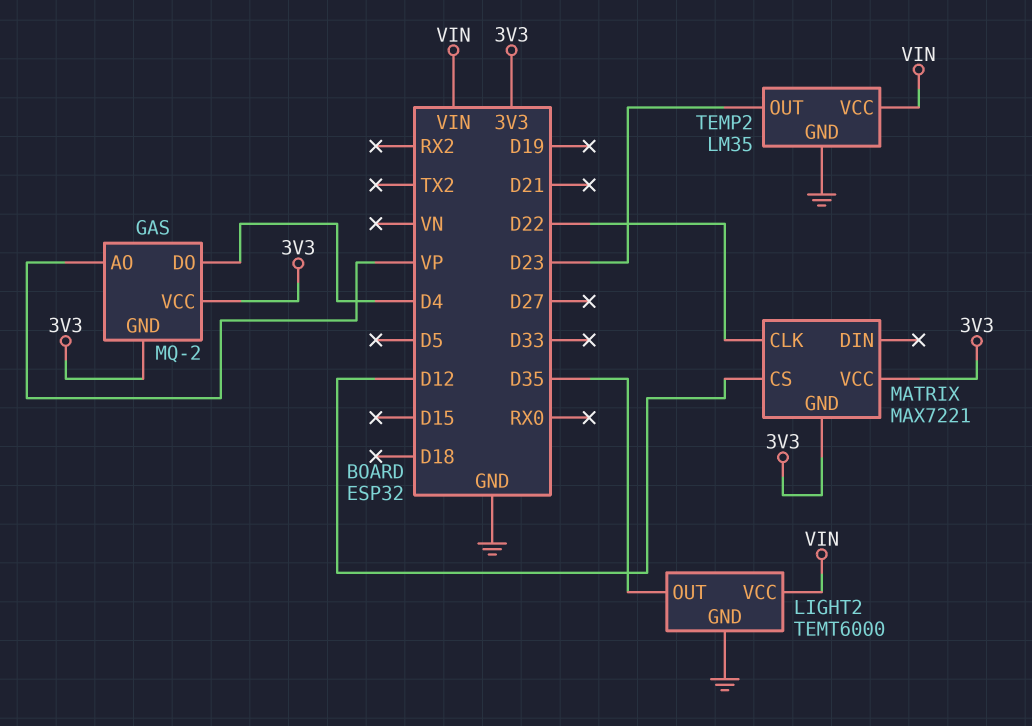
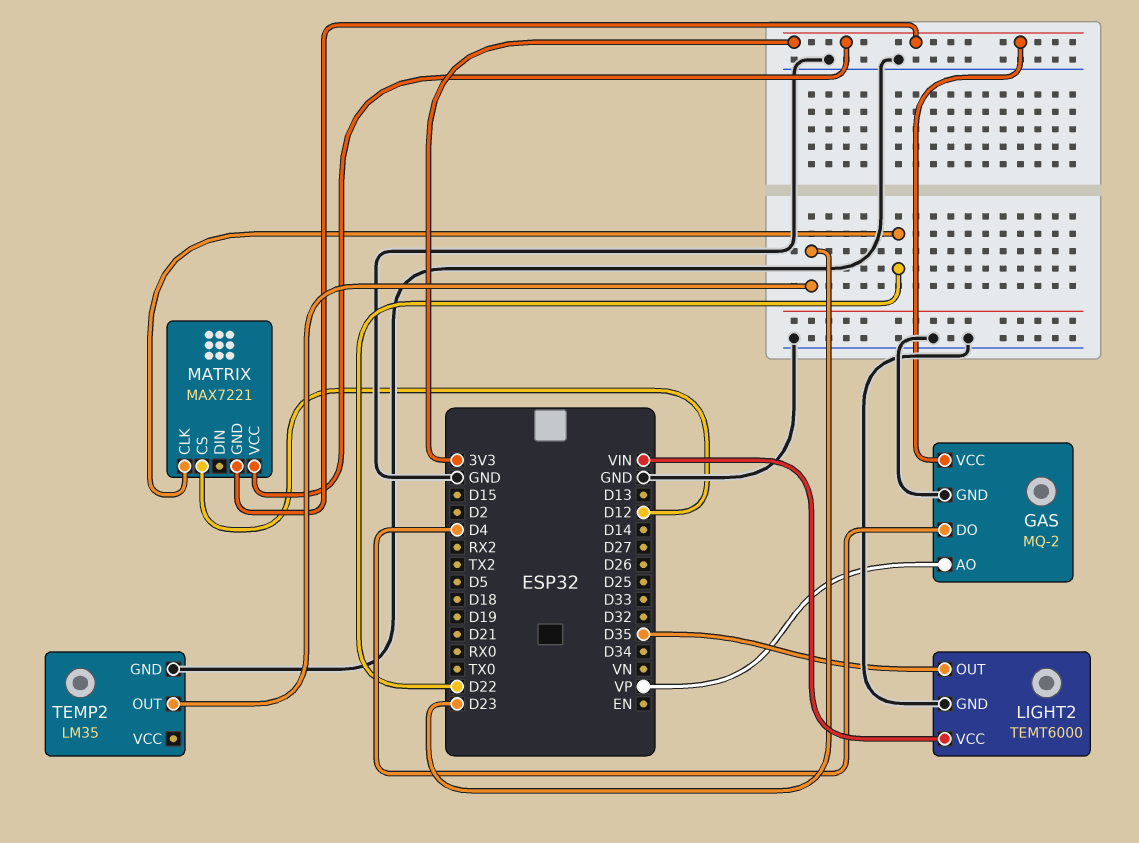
GAS pin GND: 3V3 -> GND
TEMP2 pin VCC: VIN -> none

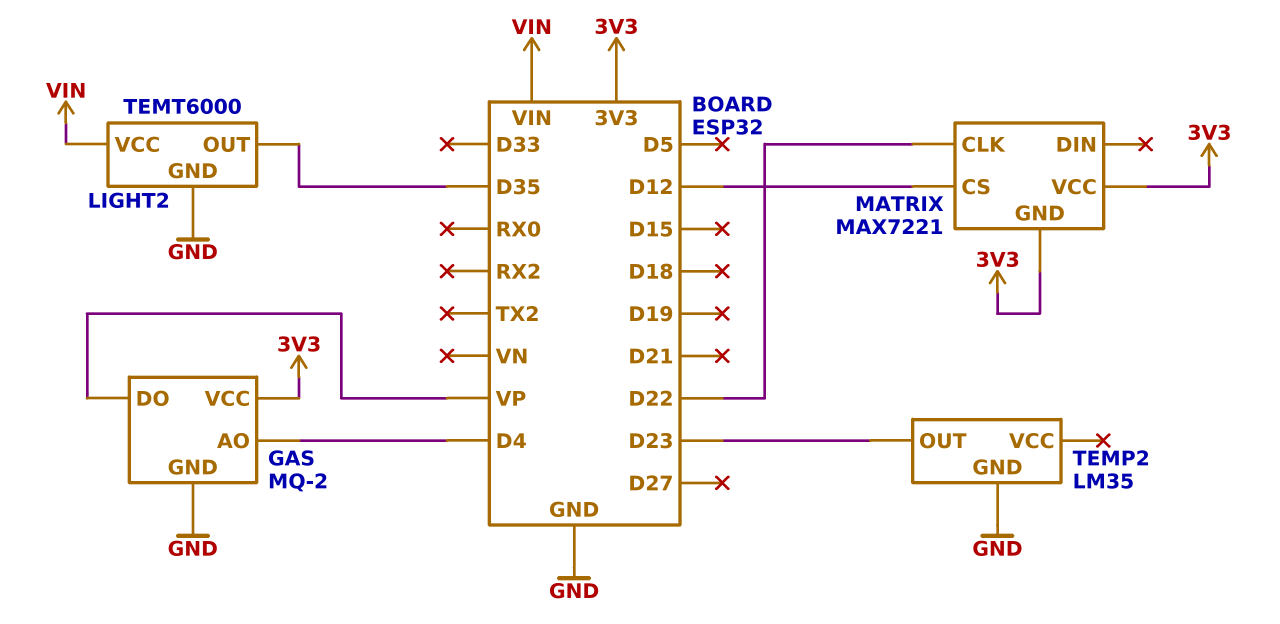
GAS pin AO: VP -> D4
GAS pin DO: D4 -> VP

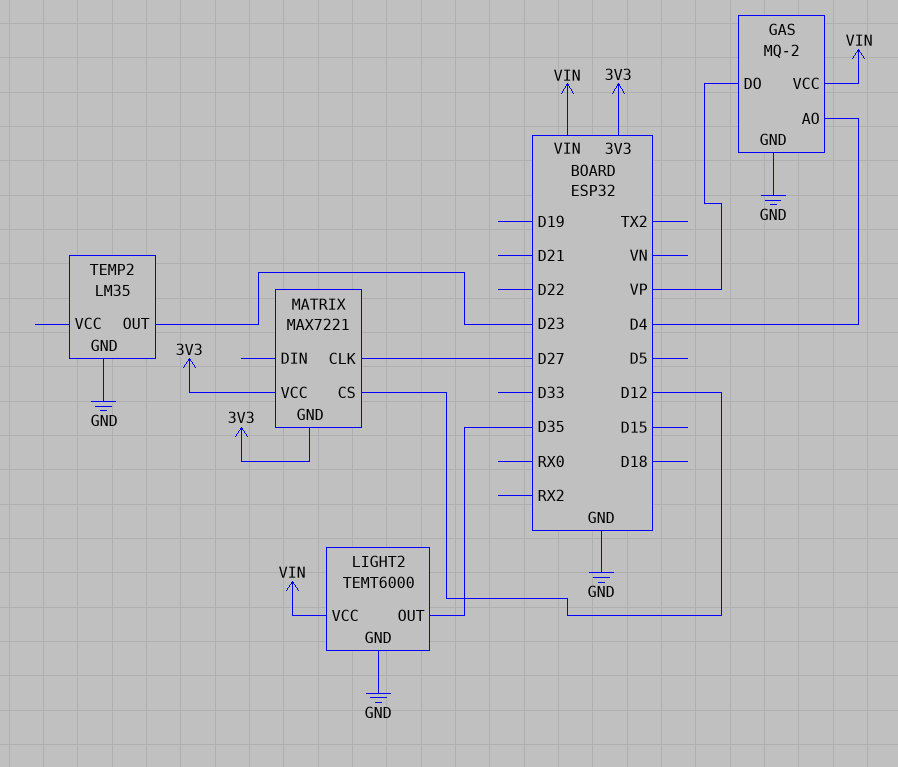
GAS pin VCC: 3V3 -> VIN
MATRIX pin CLK: D22 -> D27

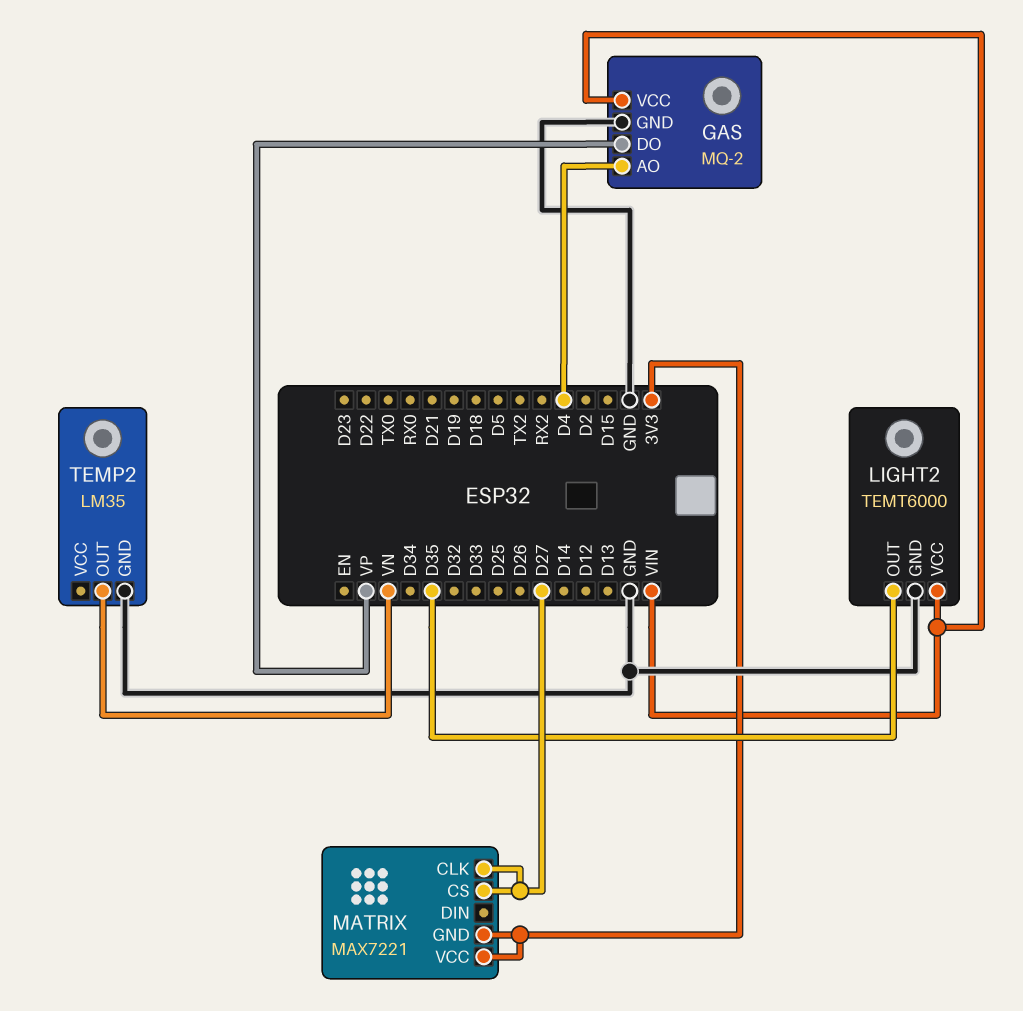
MATRIX pin CS: D12 -> D27
TEMP2 pin OUT: D23 -> VN

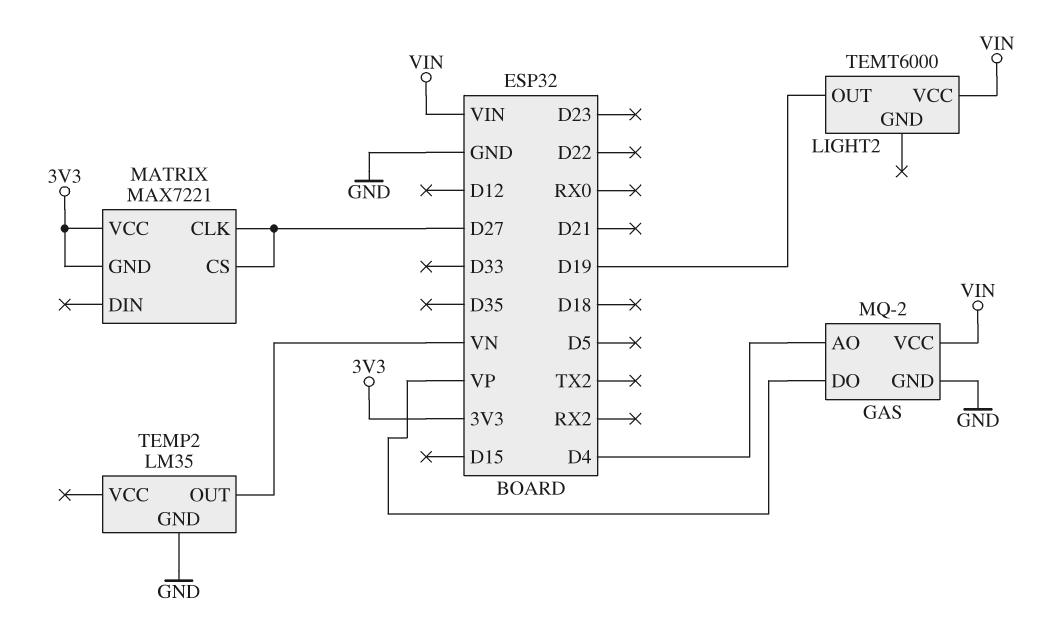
LIGHT2 pin GND: GND -> none
LIGHT2 pin OUT: D35 -> D19

